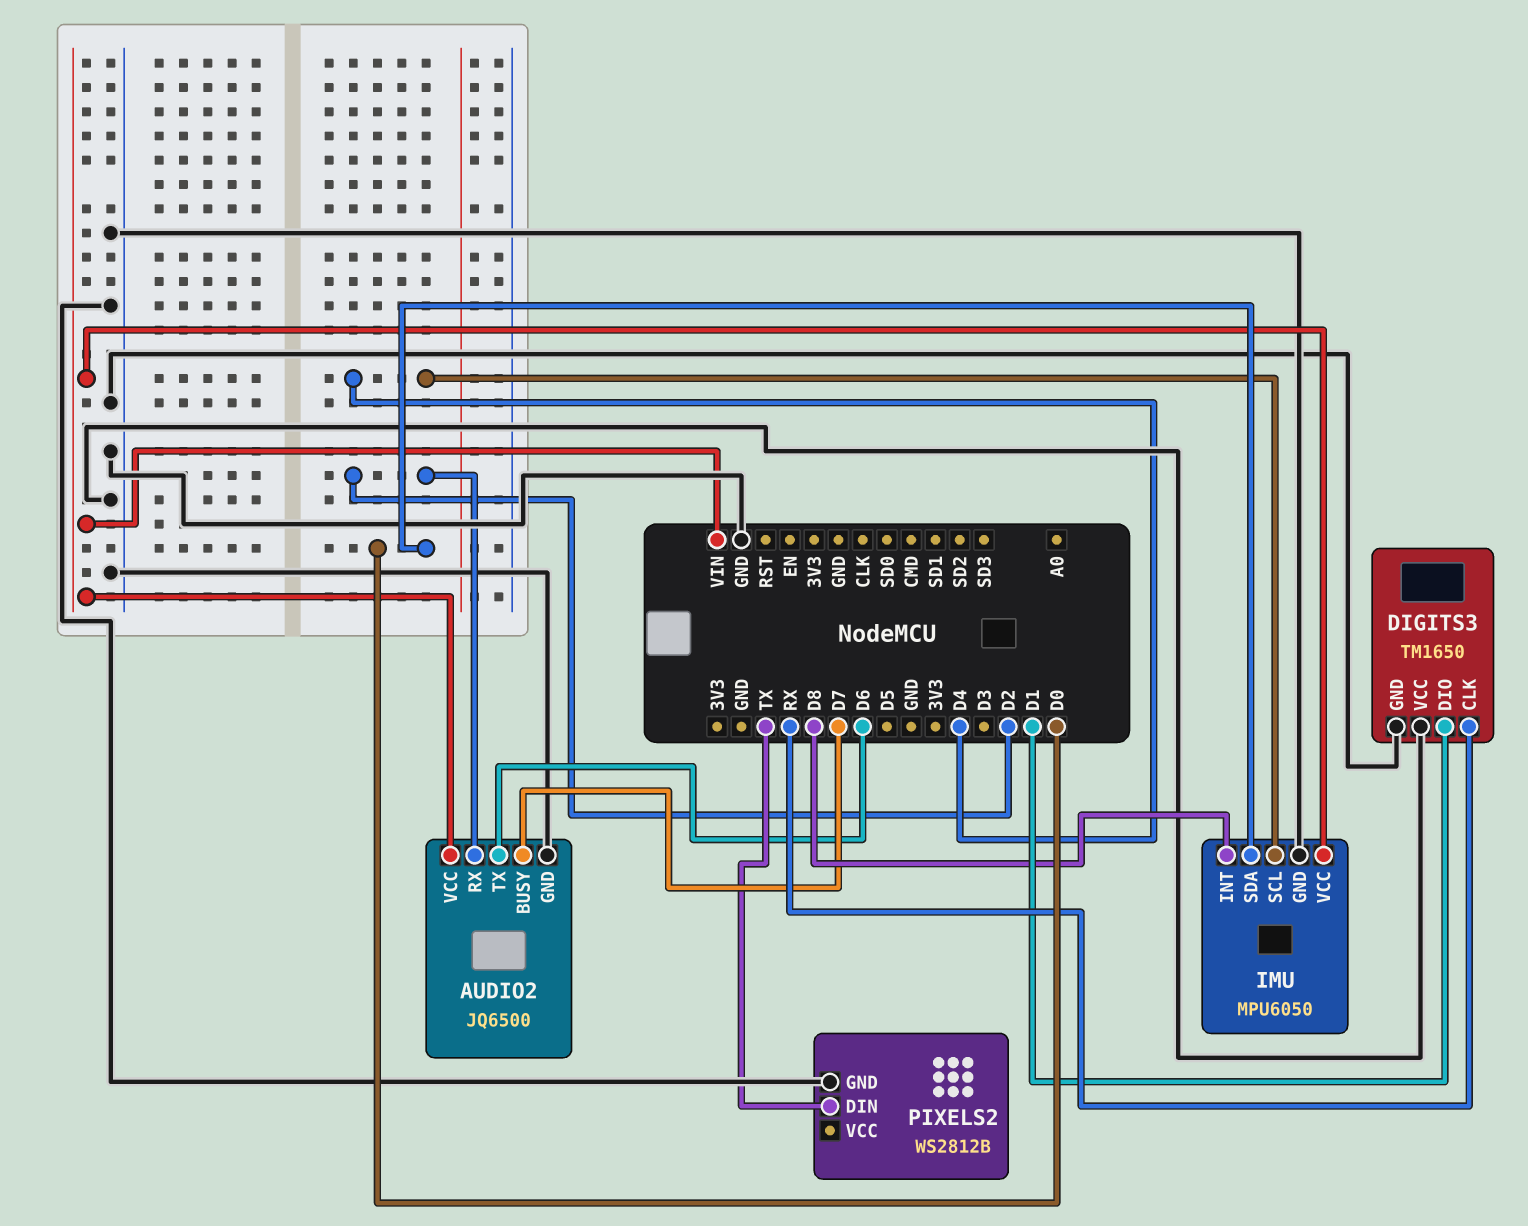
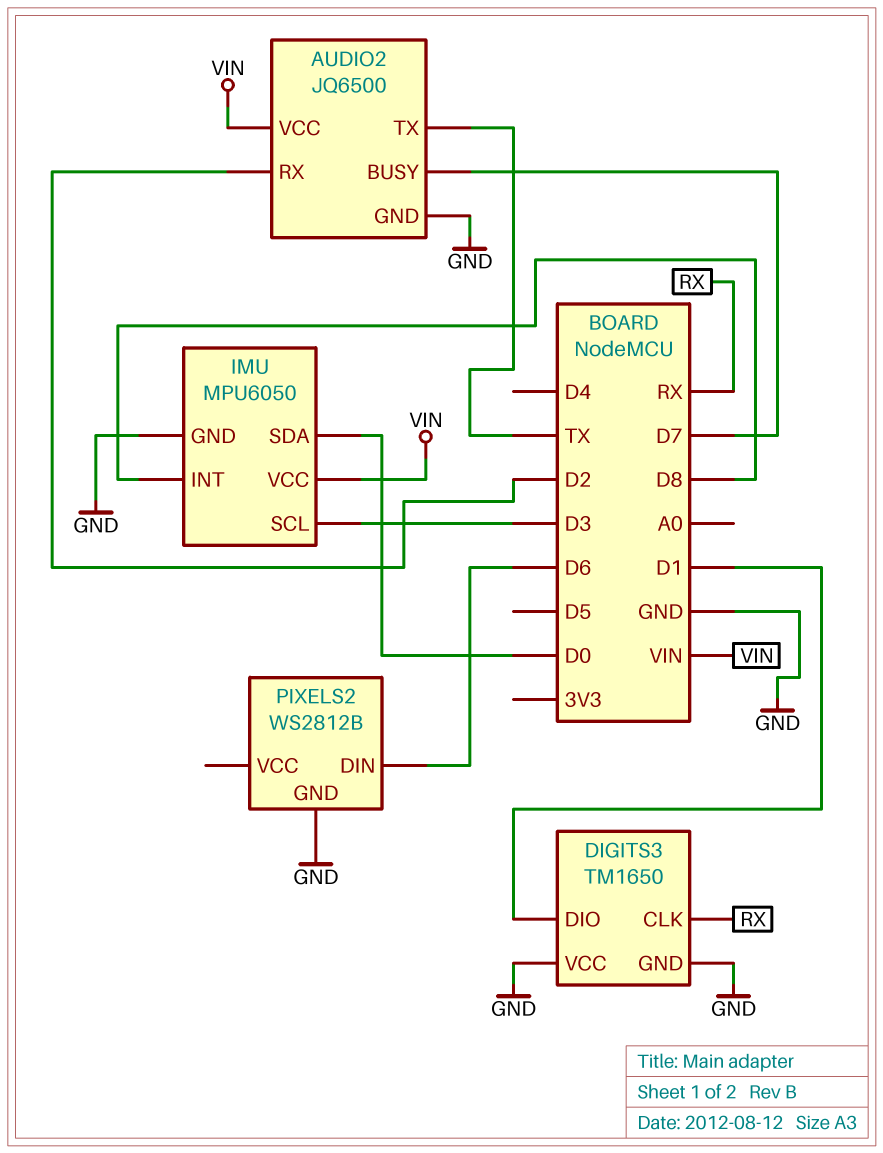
AUDIO2 pin TX: D6 -> TX
IMU pin SCL: D4 -> D3
PIXELS2 pin DIN: TX -> D6

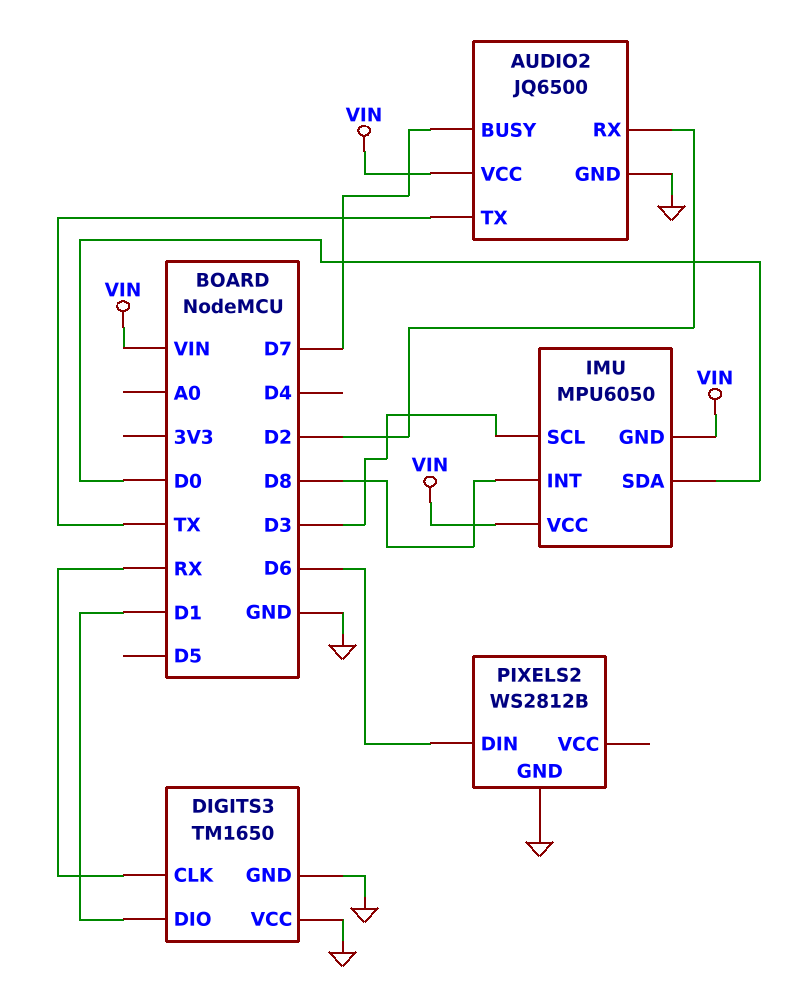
IMU pin GND: GND -> VIN

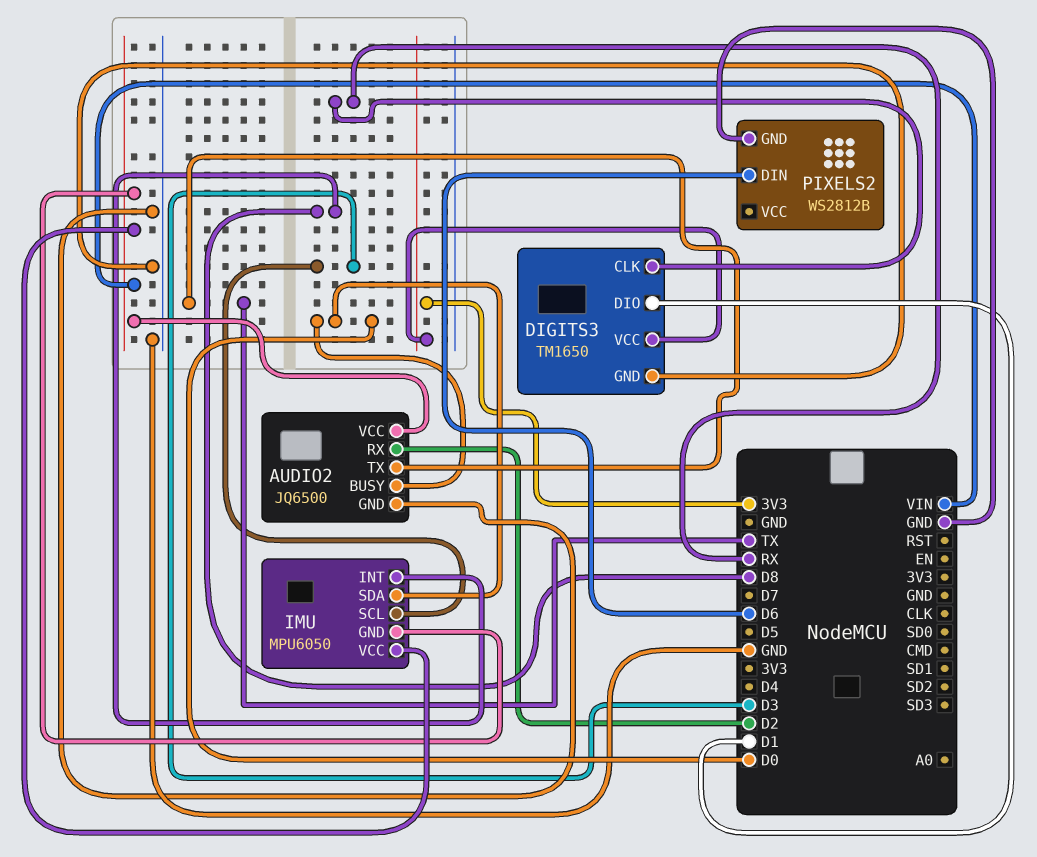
AUDIO2 pin BUSY: D7 -> D0
DIGITS3 pin VCC: GND -> 3V3

